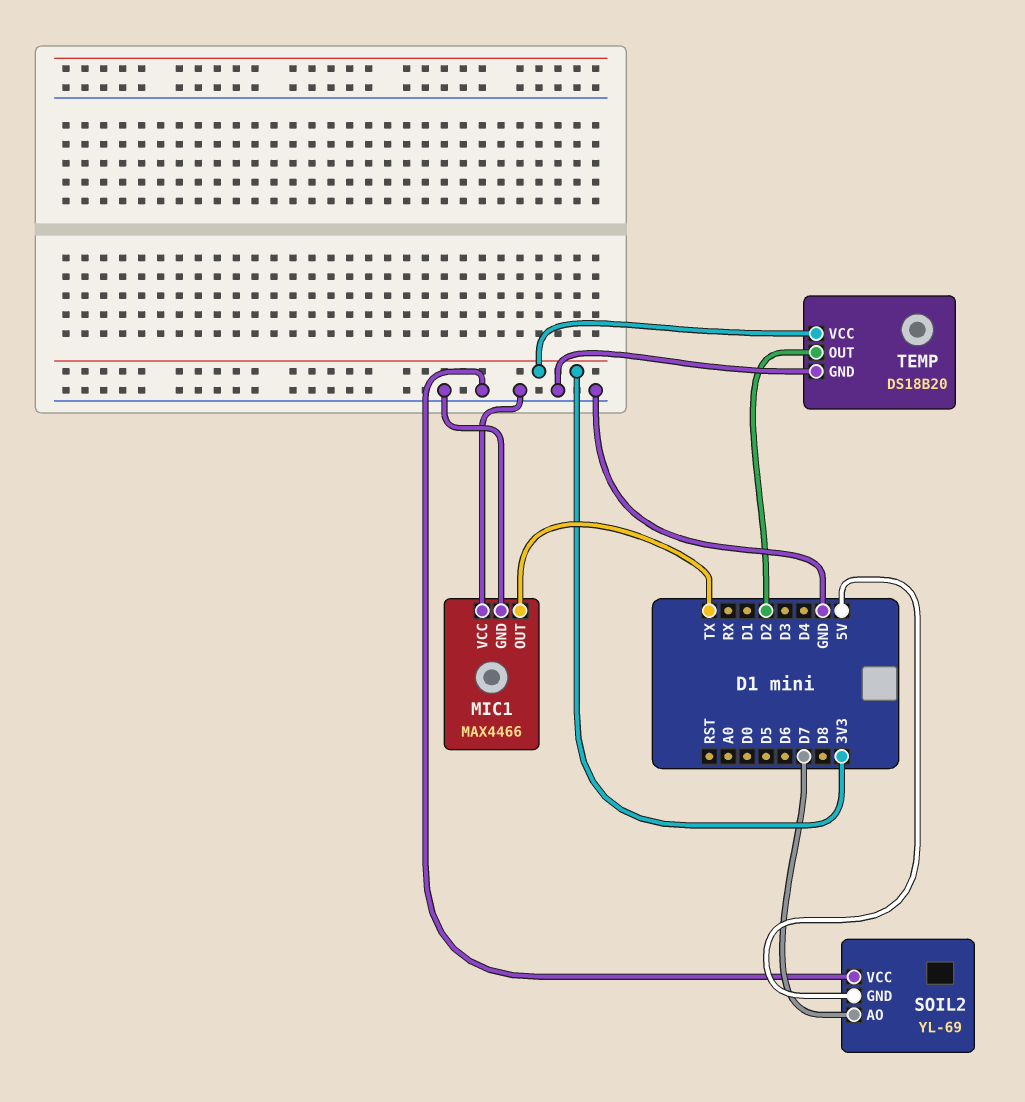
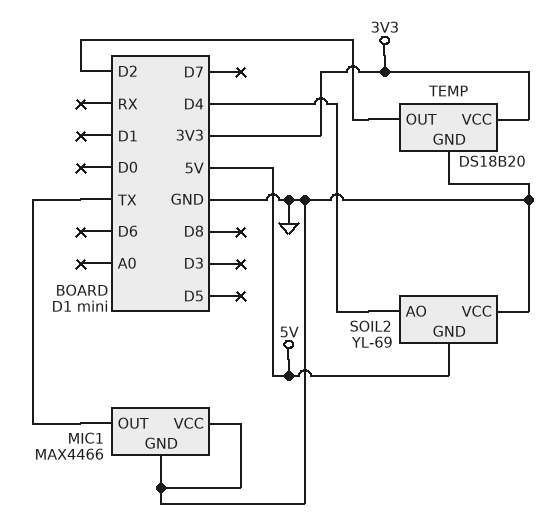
SOIL2 pin AO: D7 -> D4

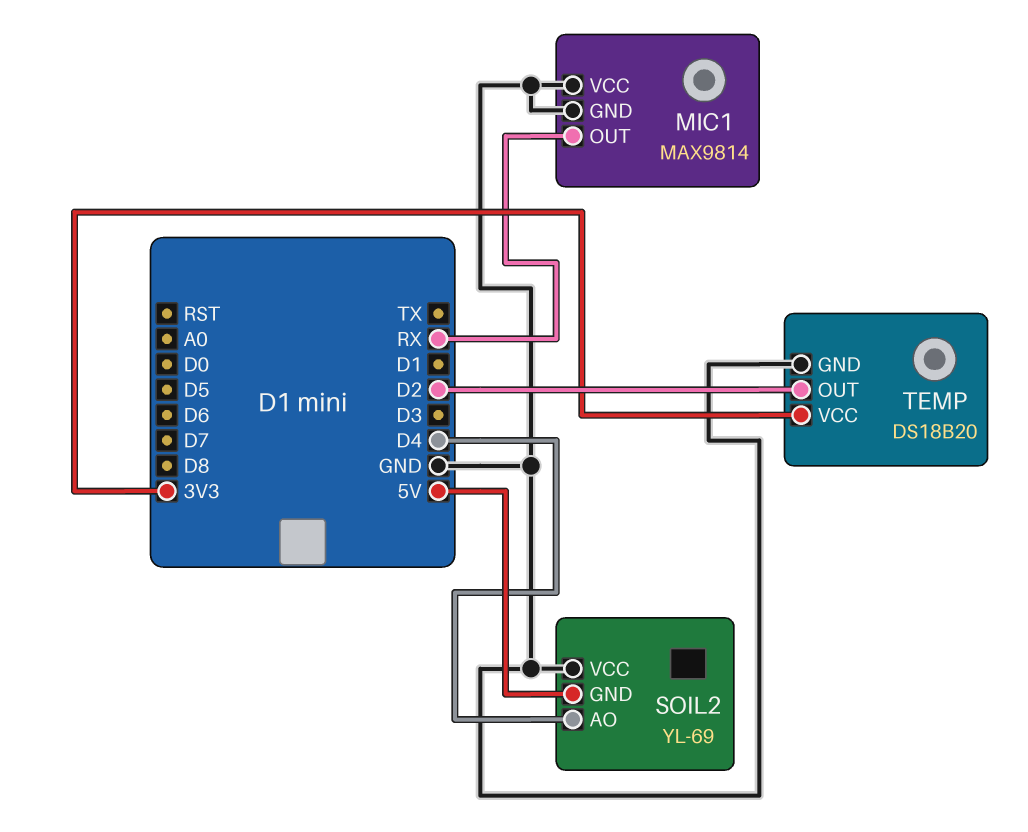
MIC1: MAX4466 -> MAX9814
MIC1 pin OUT: TX -> RX

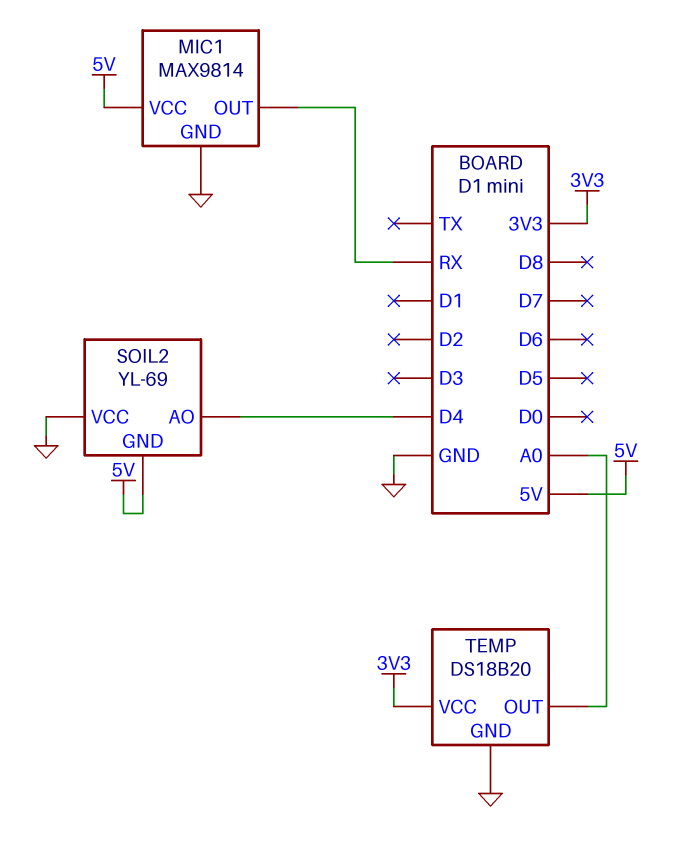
MIC1 pin VCC: GND -> 5V
TEMP pin OUT: D2 -> A0

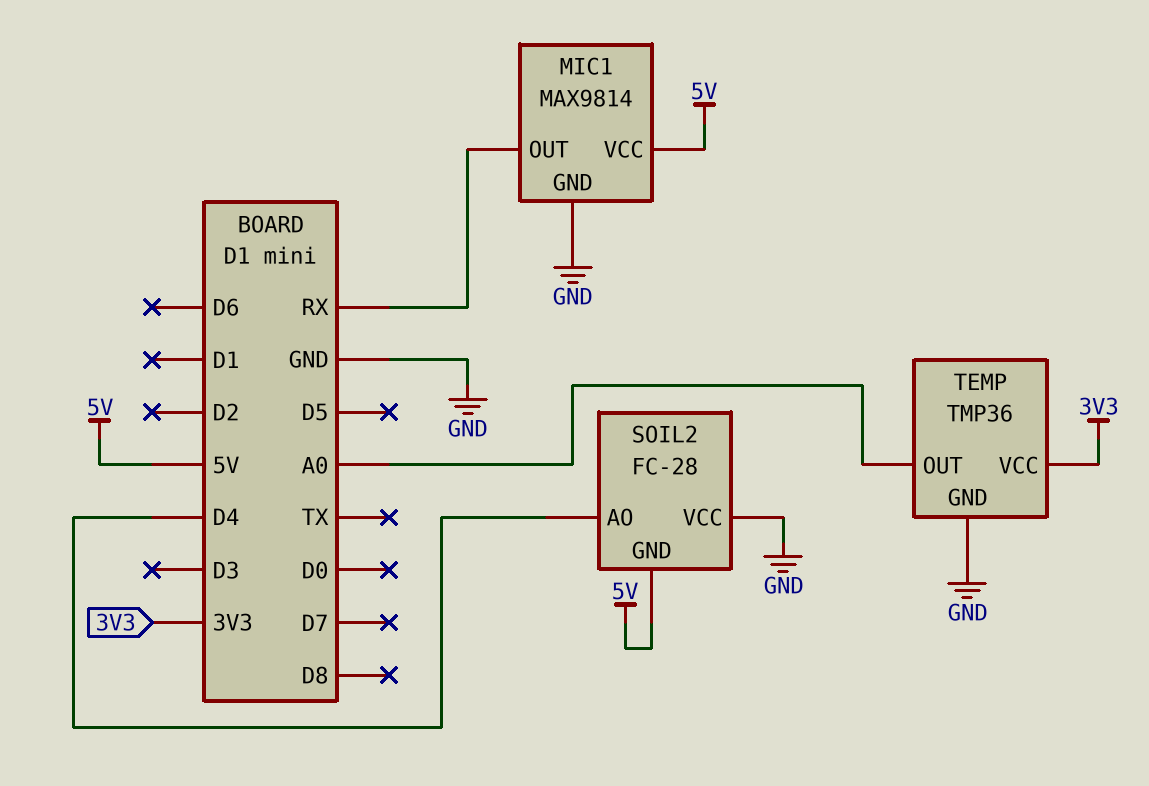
SOIL2: YL-69 -> FC-28
TEMP: DS18B20 -> TMP36

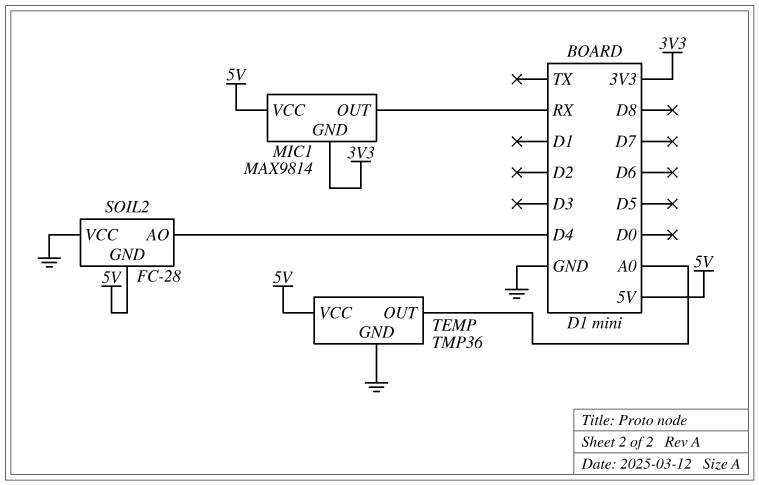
MIC1 pin GND: GND -> 3V3
TEMP pin VCC: 3V3 -> 5V

